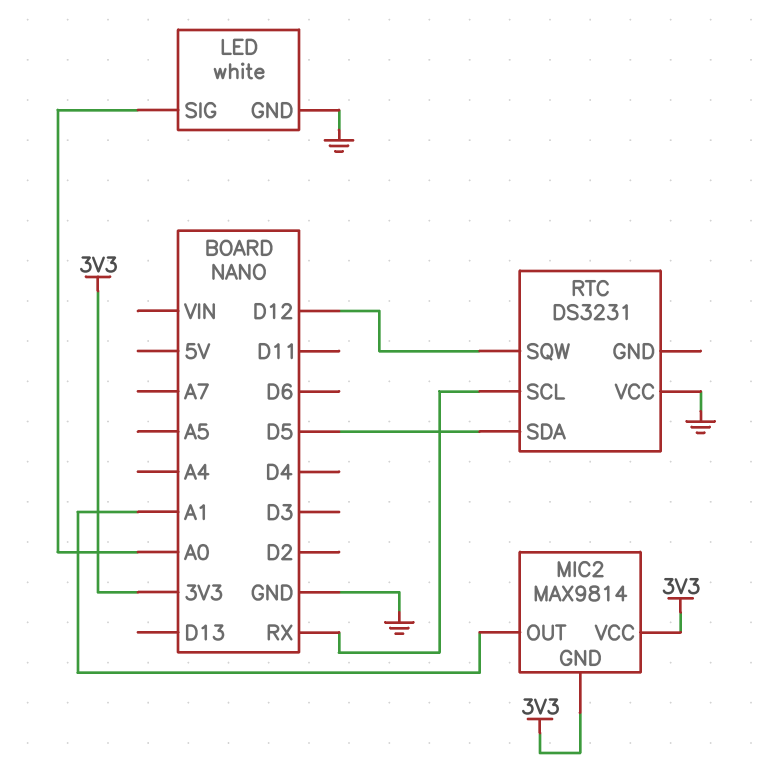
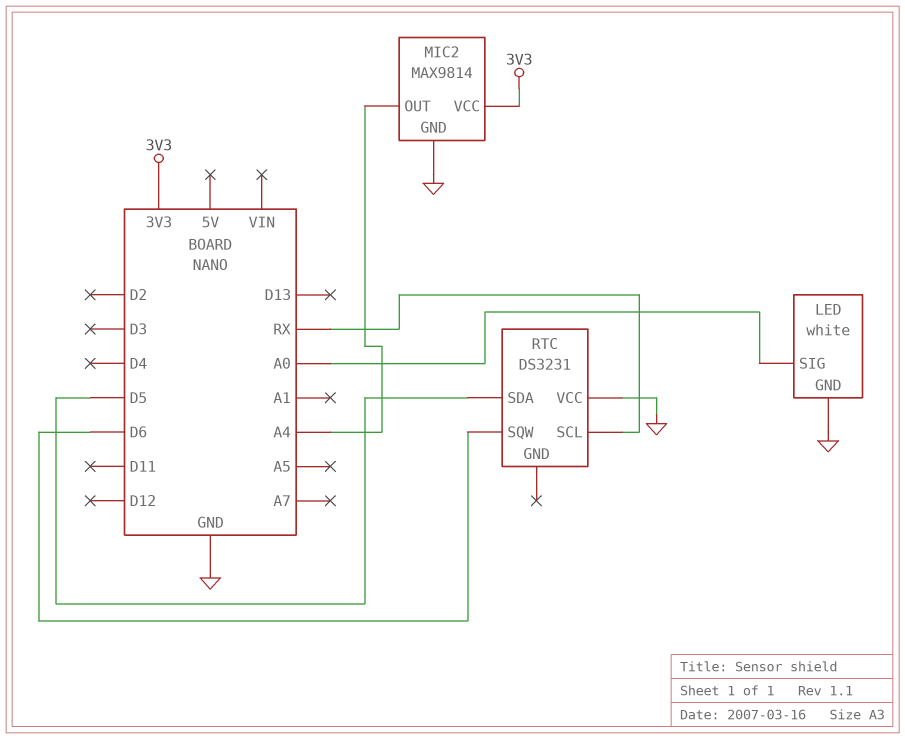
MIC2 pin GND: 3V3 -> GND
MIC2 pin OUT: A1 -> A4
RTC pin SQW: D12 -> D6

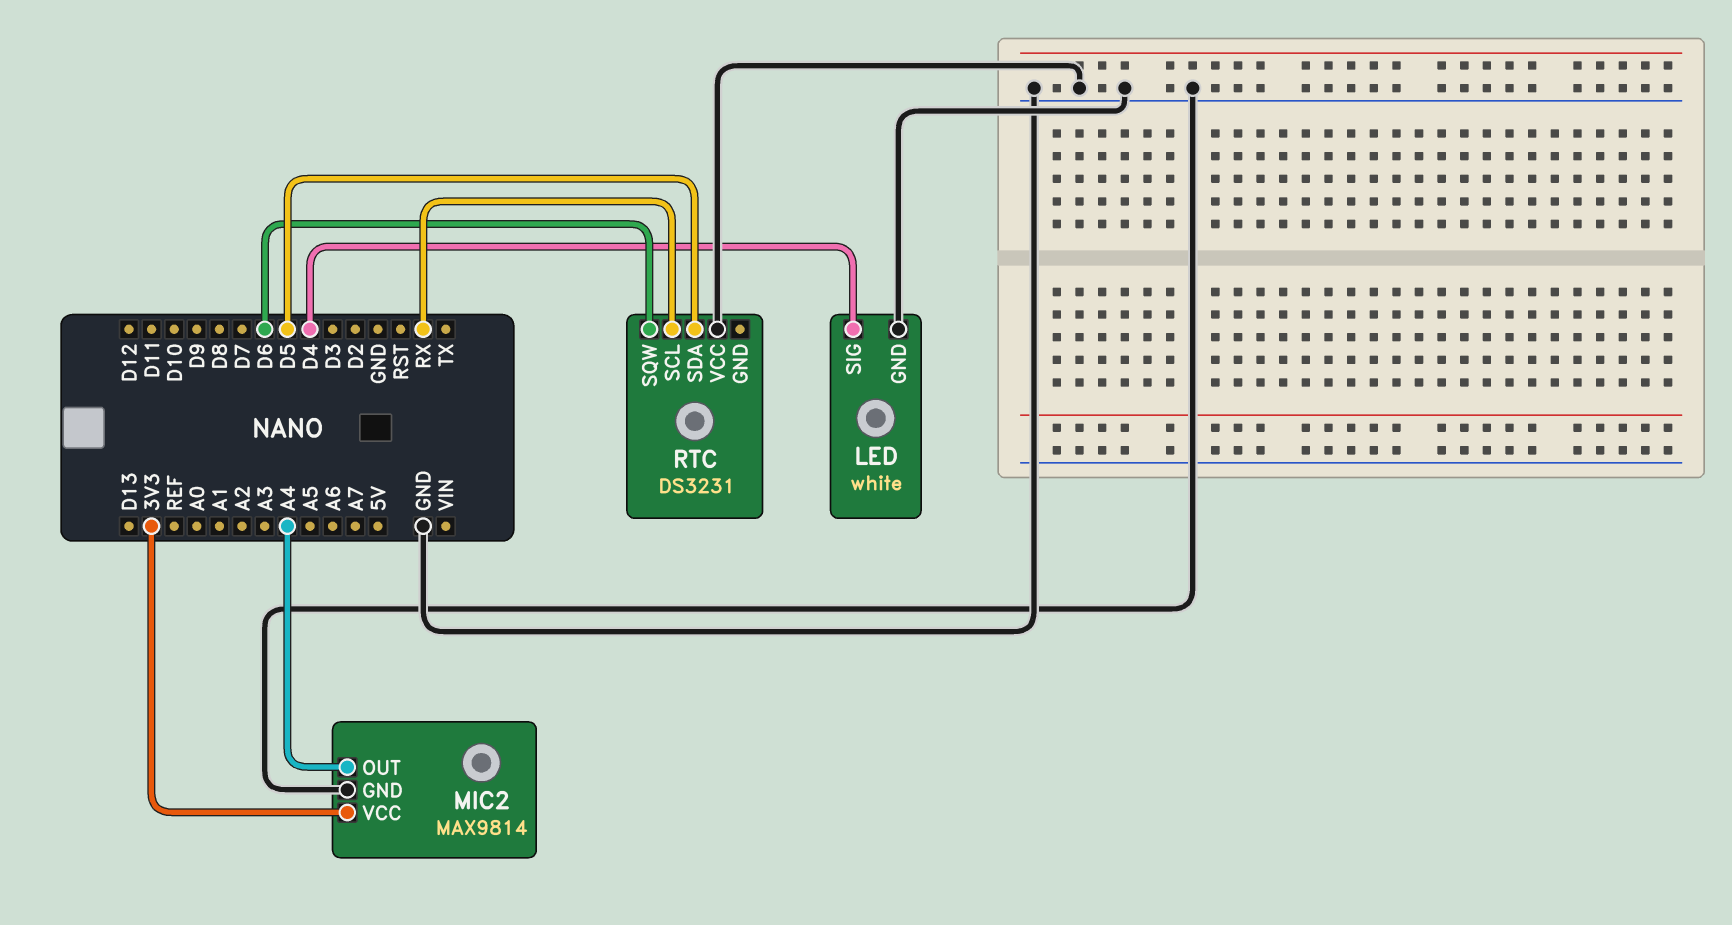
LED pin SIG: A0 -> D4

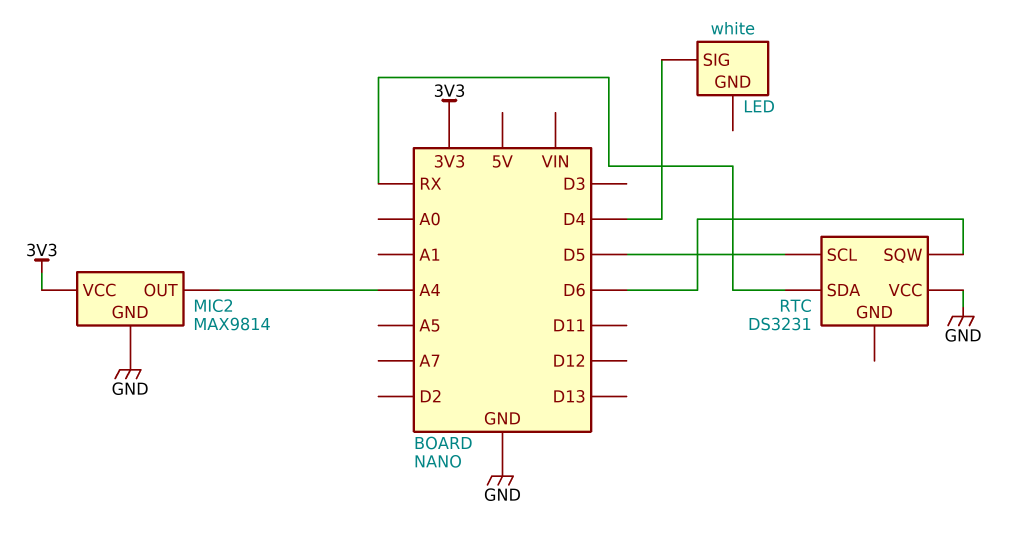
LED pin GND: GND -> none
RTC pin SCL: RX -> D5
RTC pin SDA: D5 -> RX

